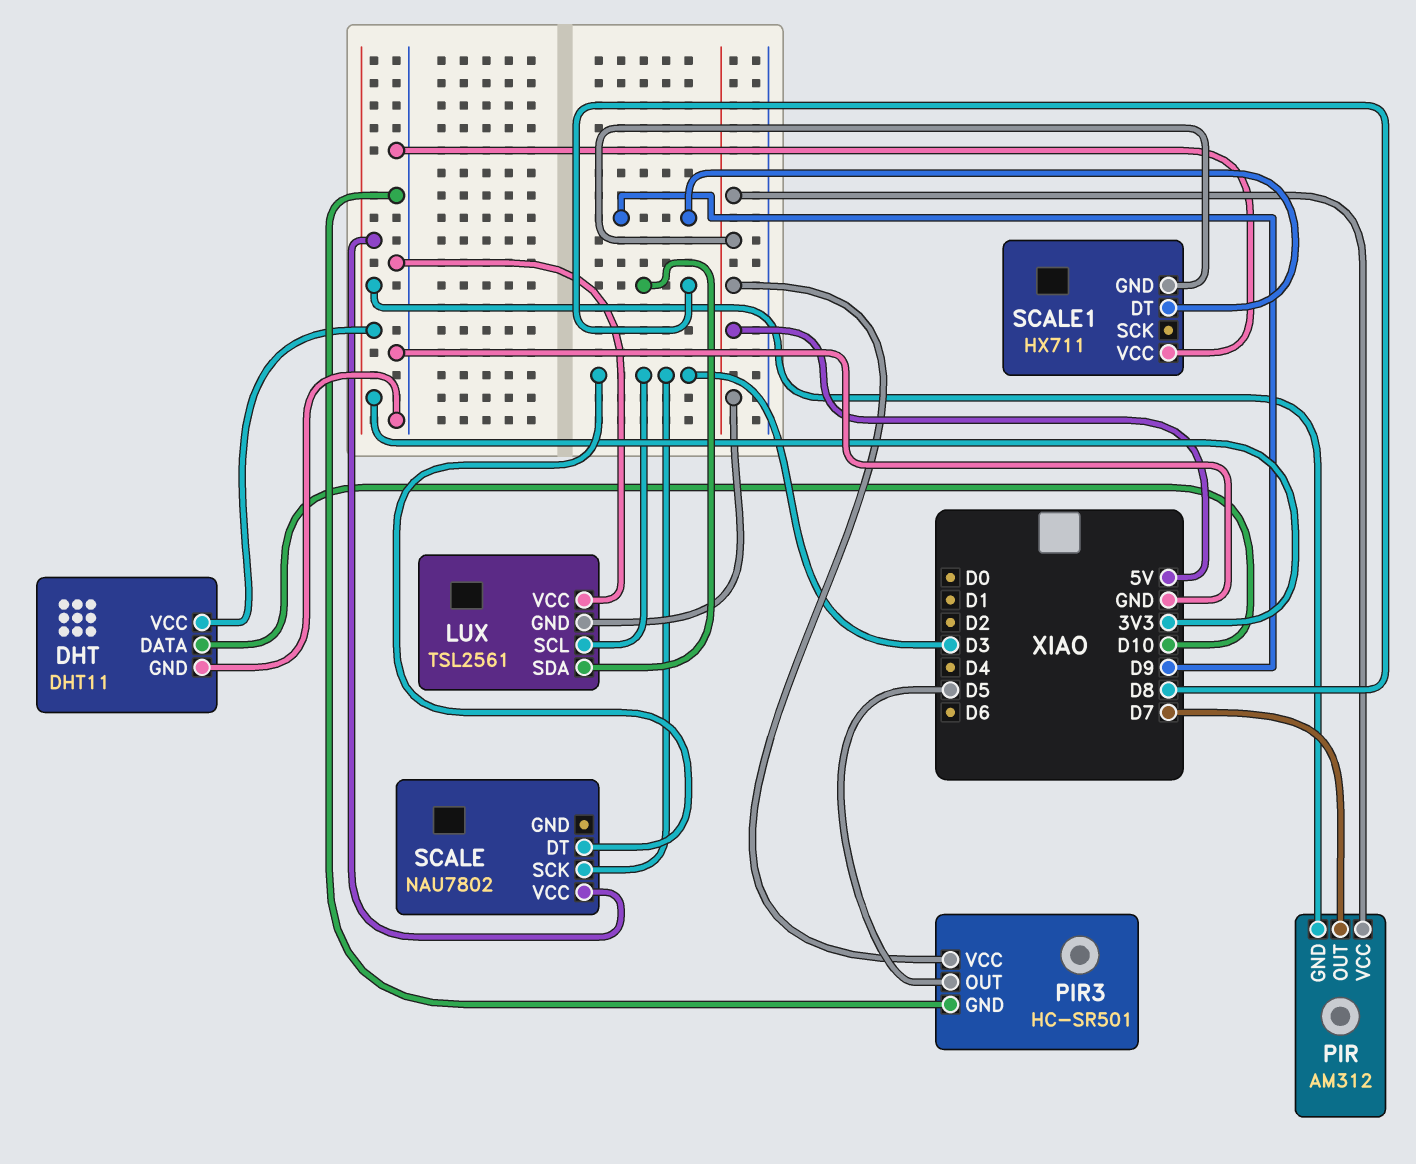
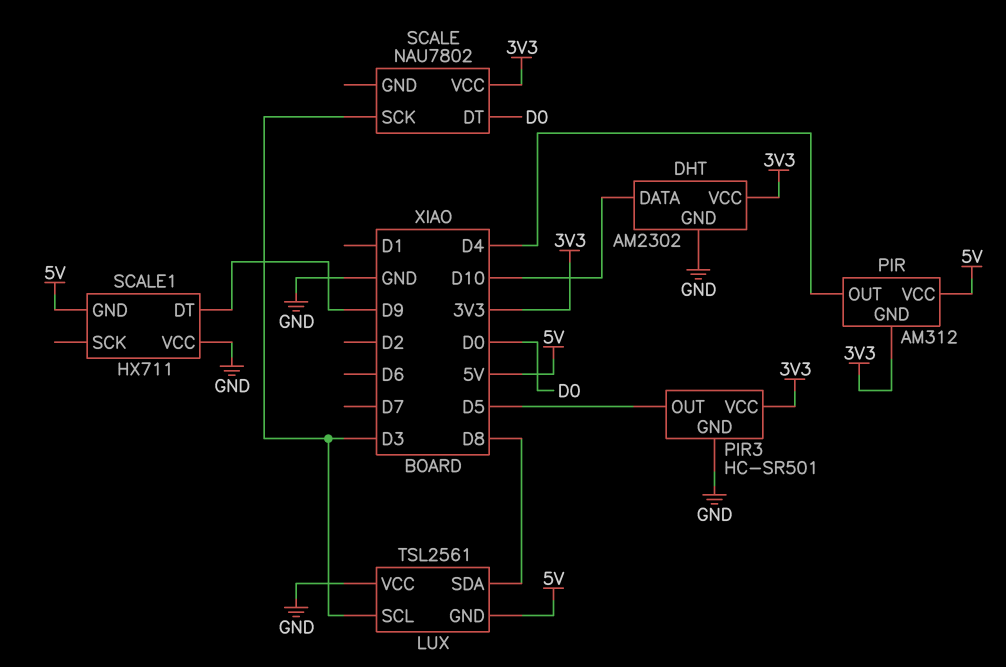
DHT: DHT11 -> AM2302
PIR pin OUT: D7 -> D4
PIR3 pin VCC: 5V -> 3V3
SCALE pin DT: D3 -> D0

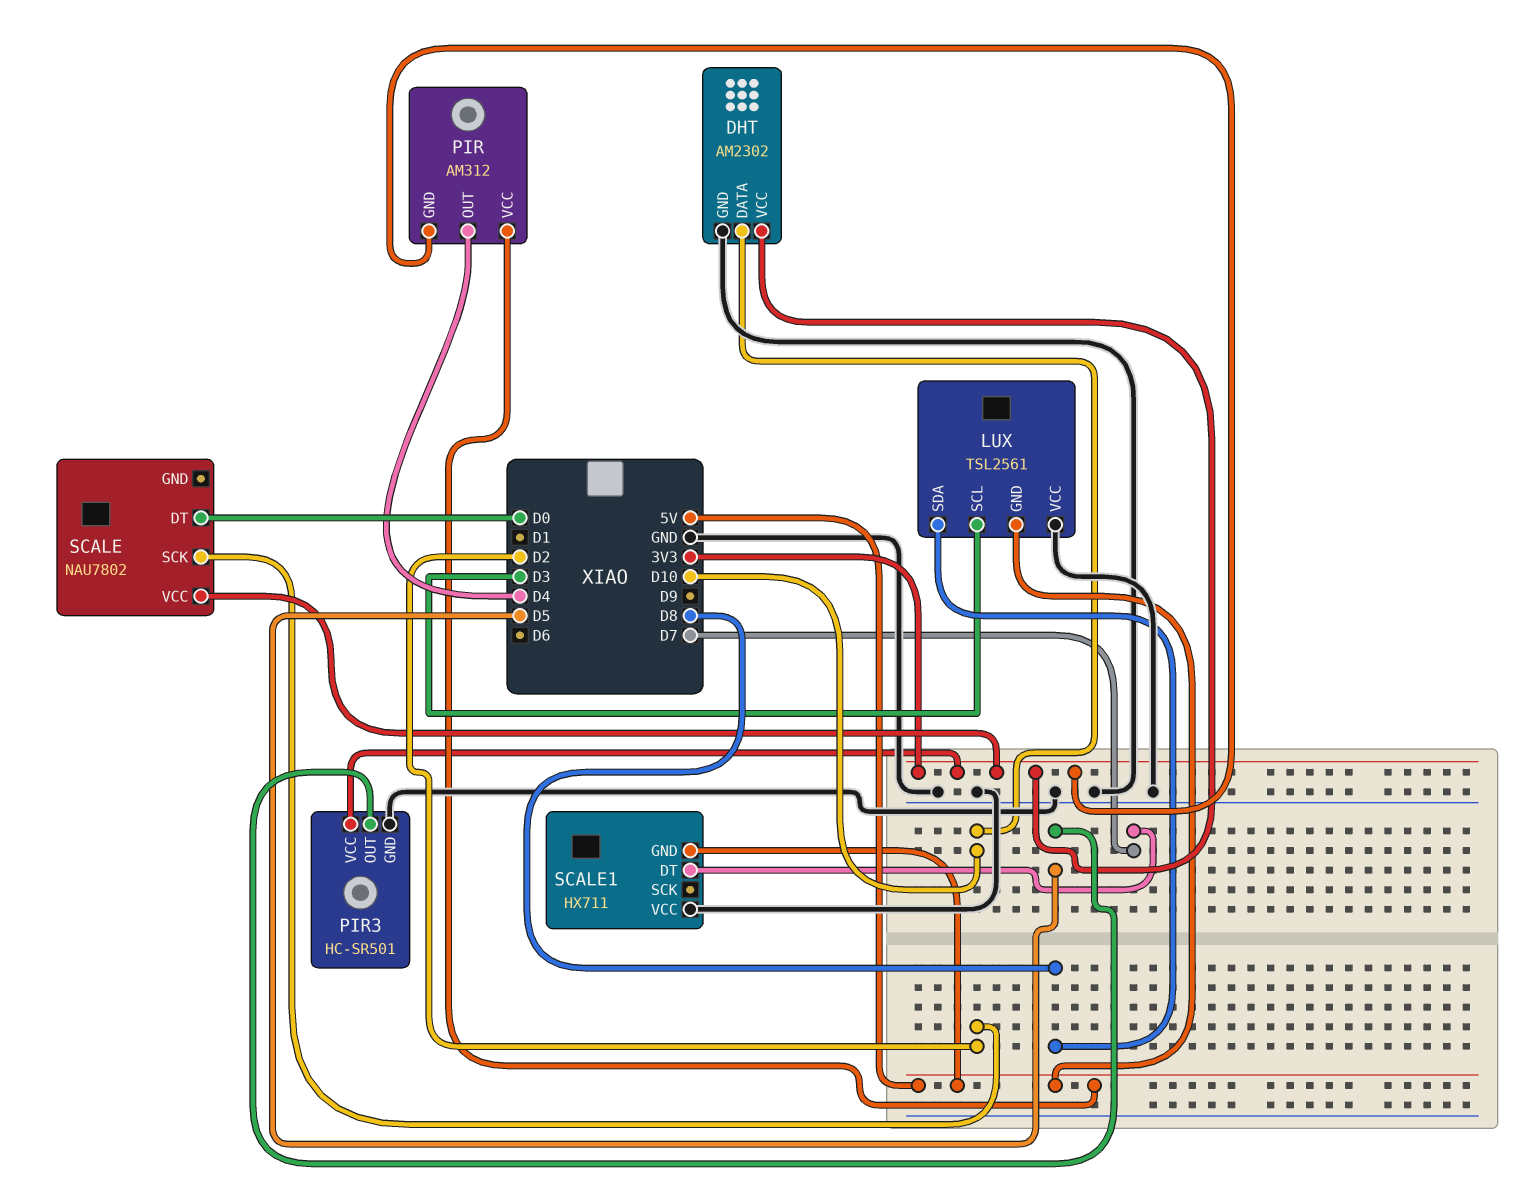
SCALE pin SCK: D3 -> D2
SCALE1 pin DT: D9 -> D7

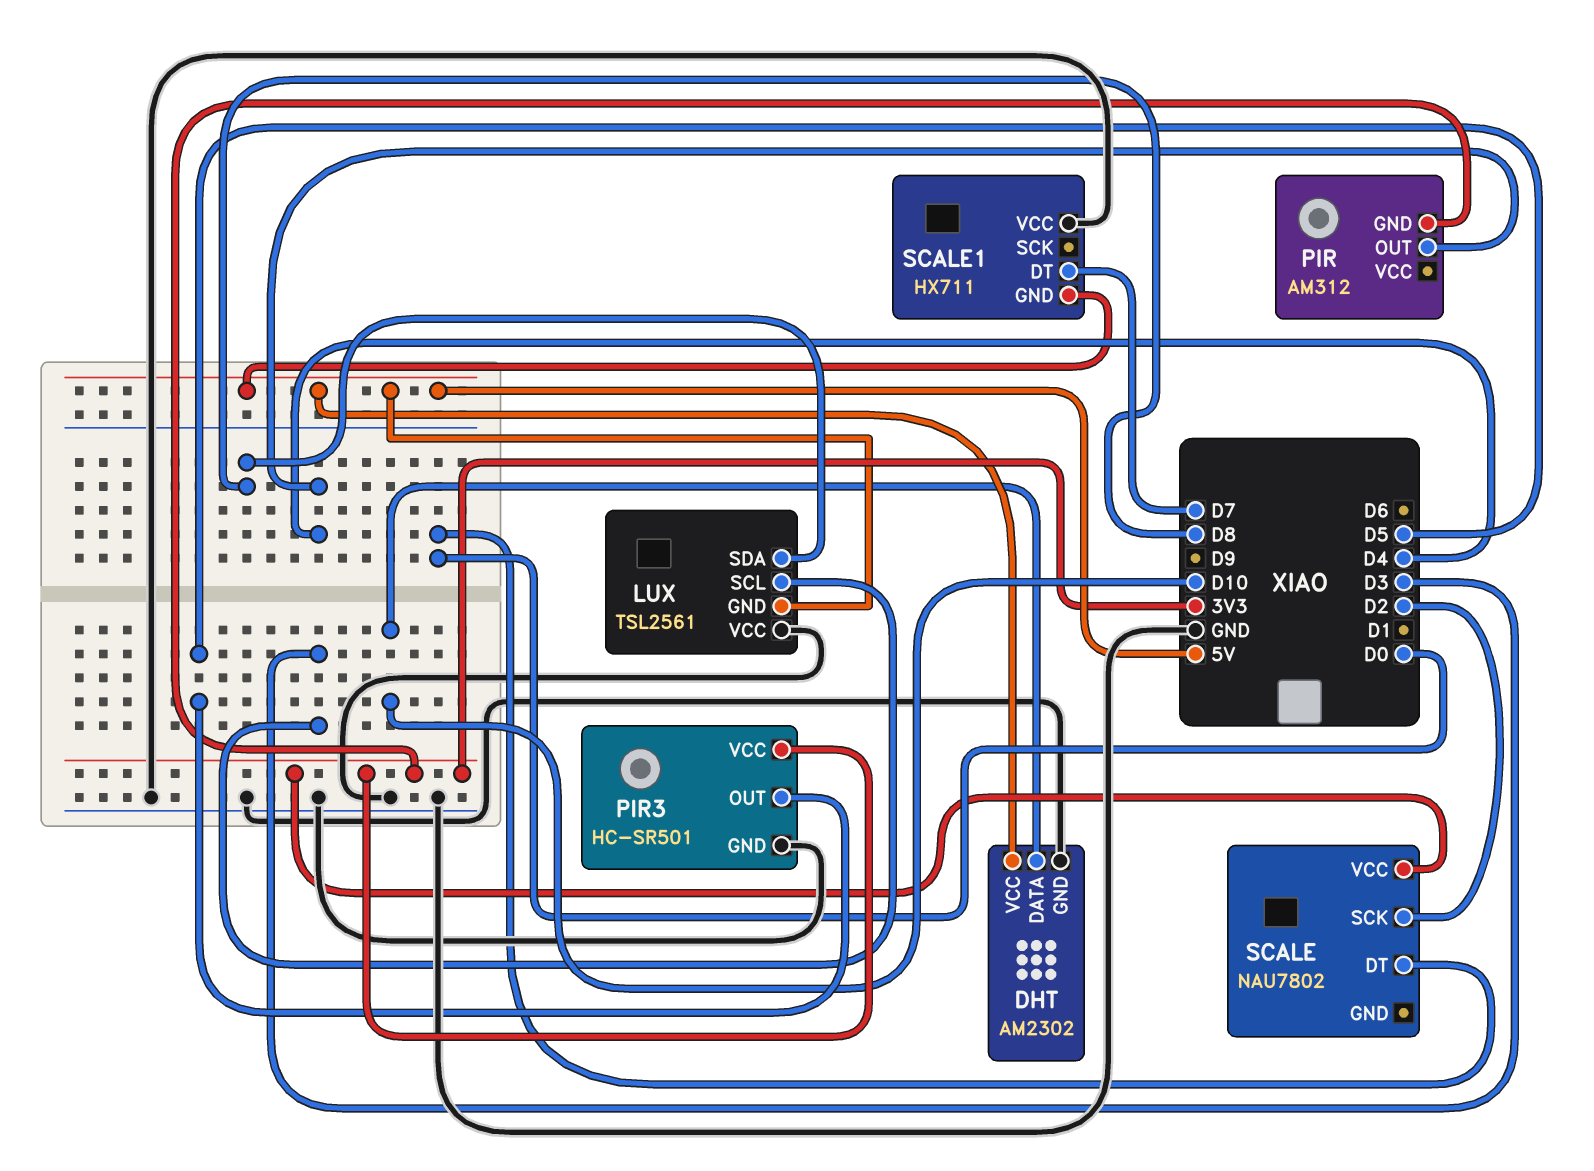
DHT pin VCC: 3V3 -> 5V
PIR pin VCC: 5V -> none

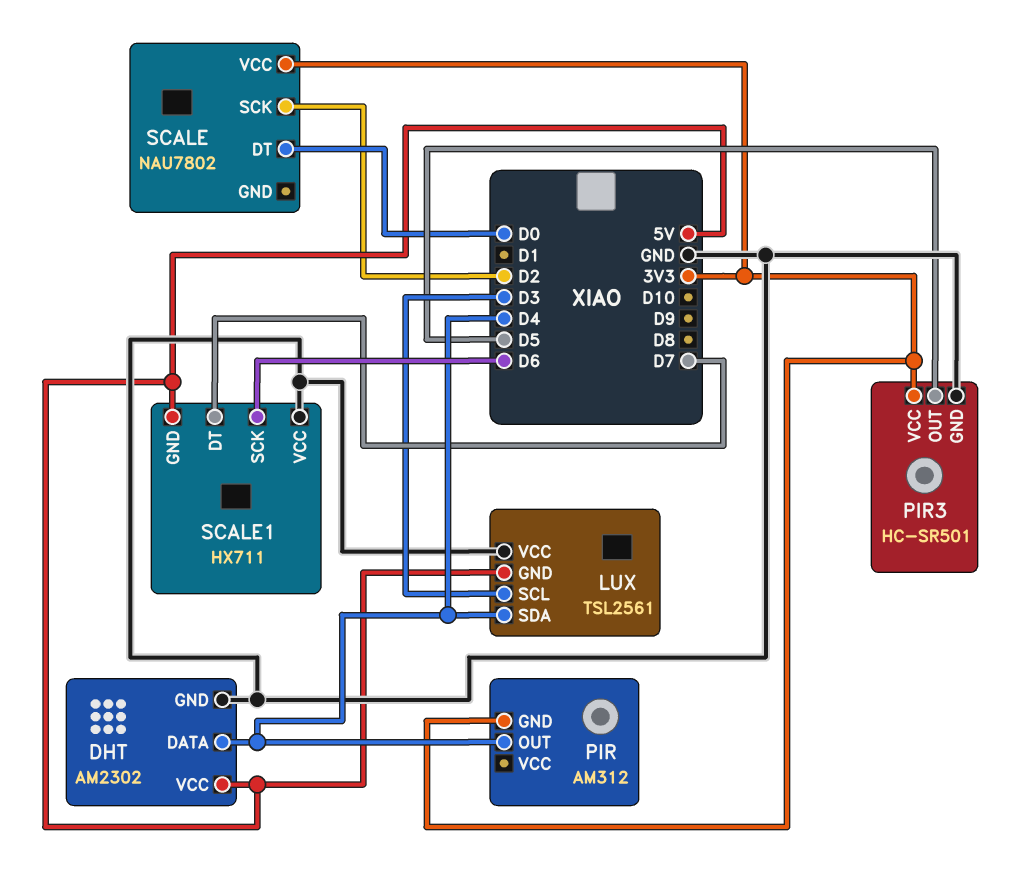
DHT pin DATA: D10 -> D4
LUX pin SDA: D8 -> D4
SCALE1 pin SCK: none -> D6

